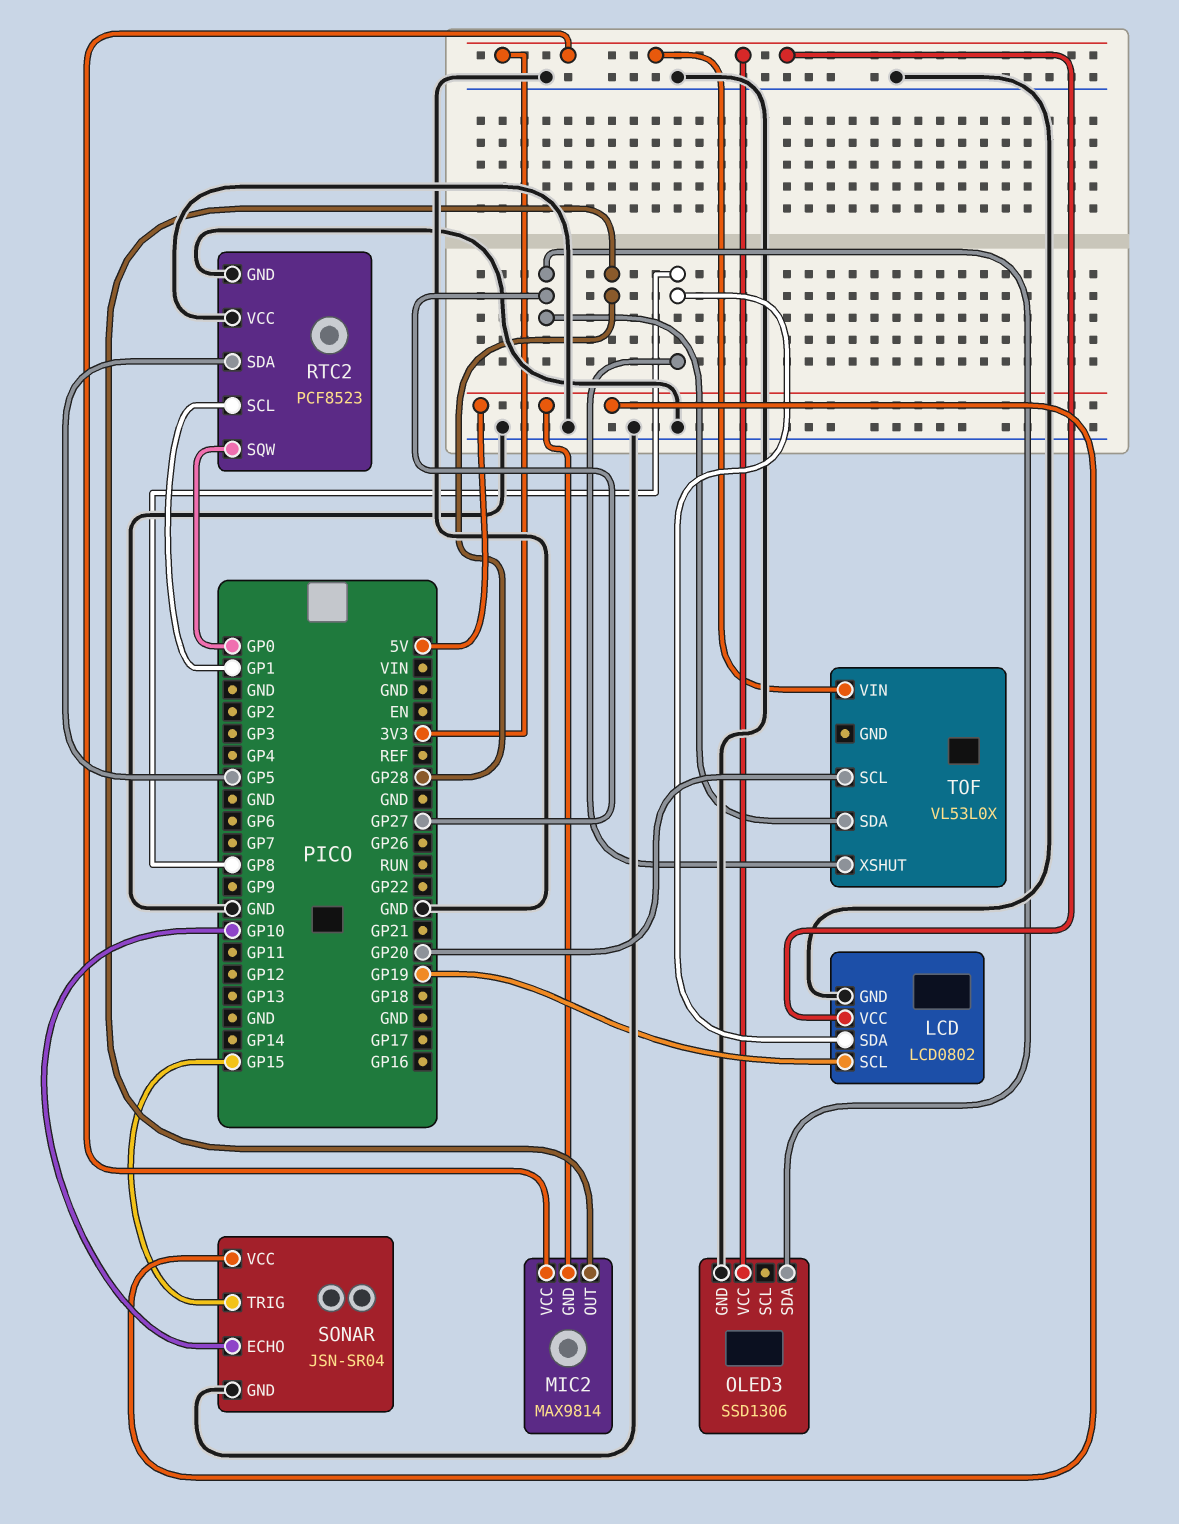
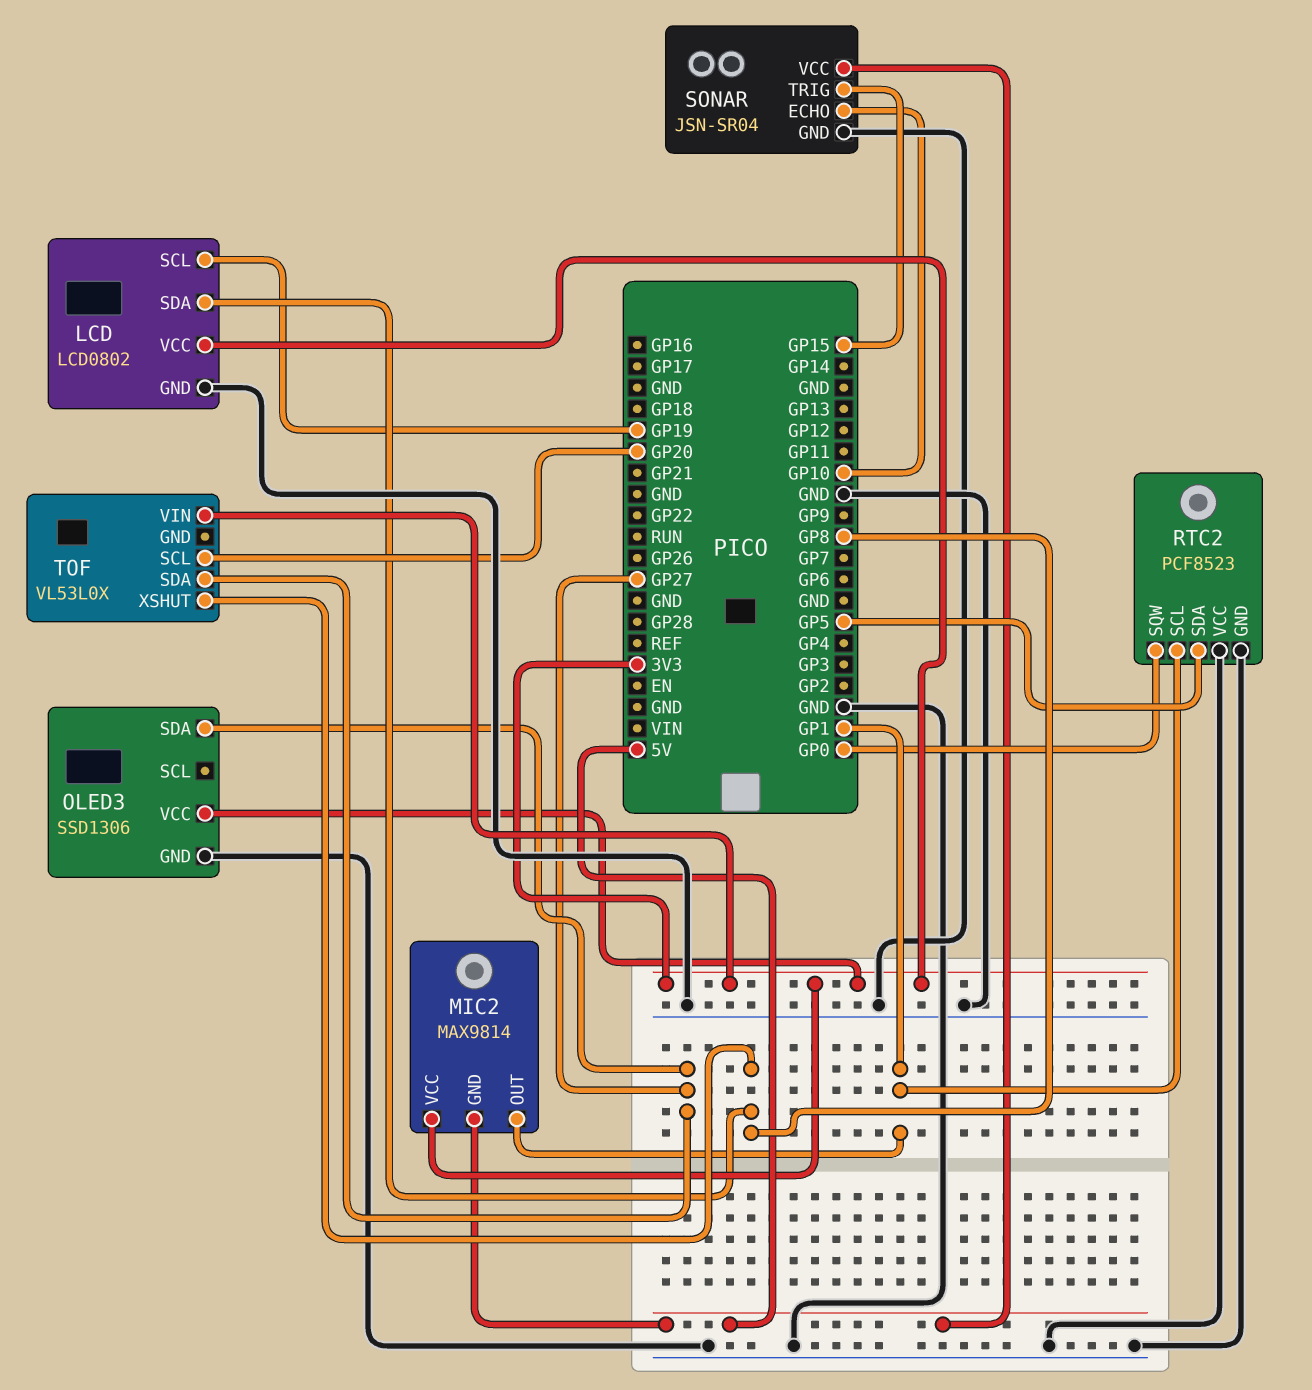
MIC2 pin OUT: GP28 -> GP1

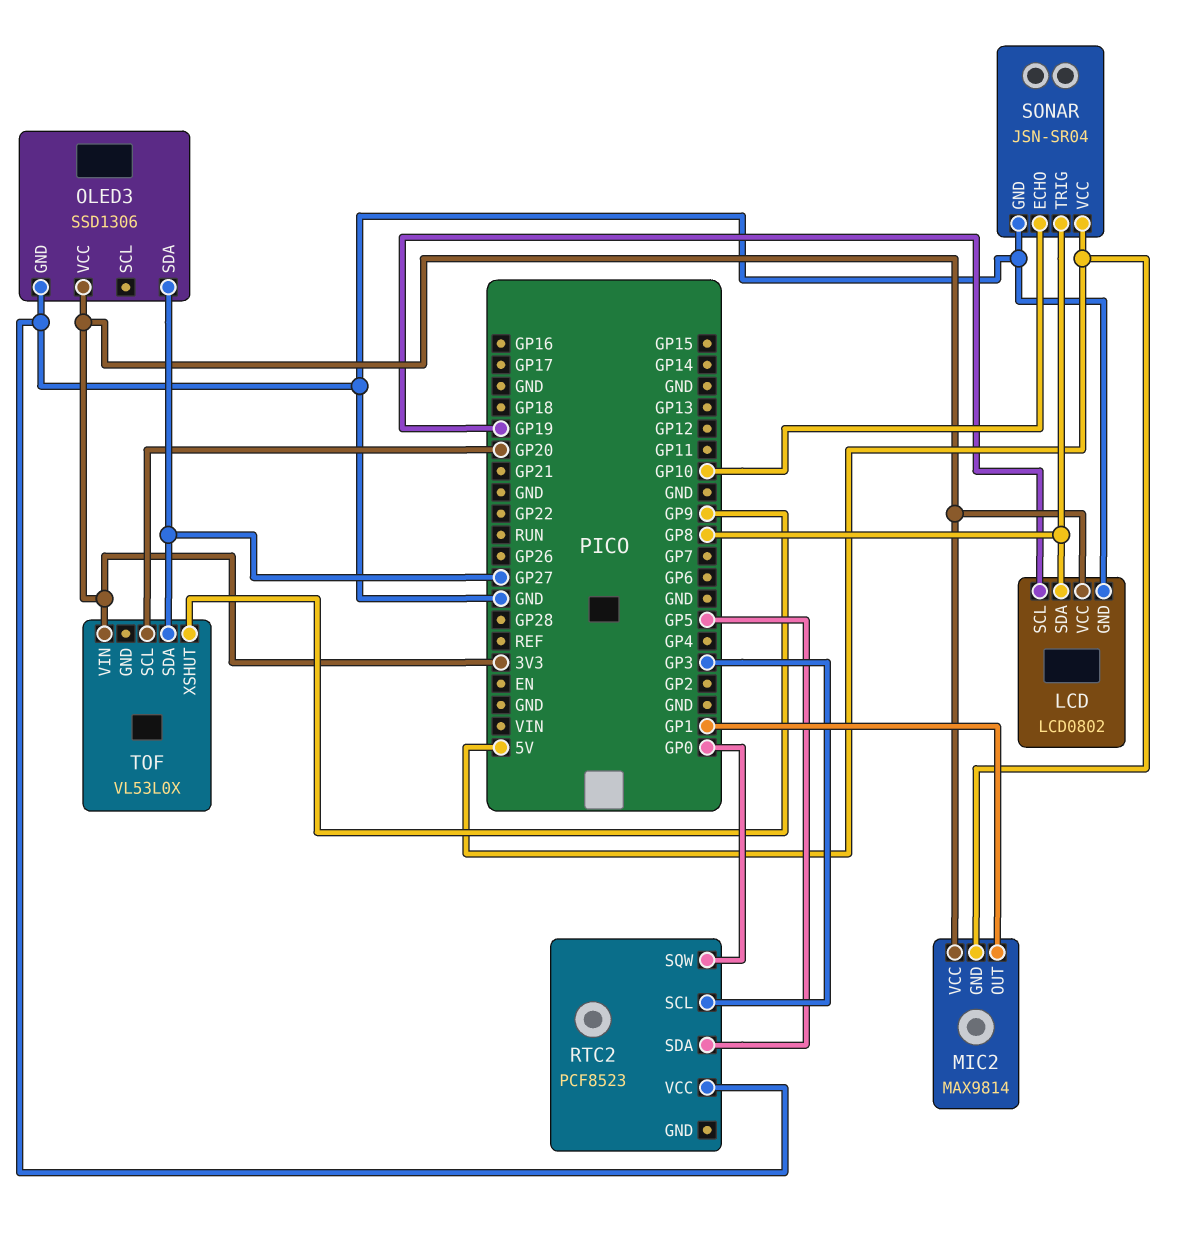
RTC2 pin GND: GND -> none
RTC2 pin SCL: GP1 -> GP3
SONAR pin TRIG: GP15 -> GP8
TOF pin XSHUT: GP8 -> GP9

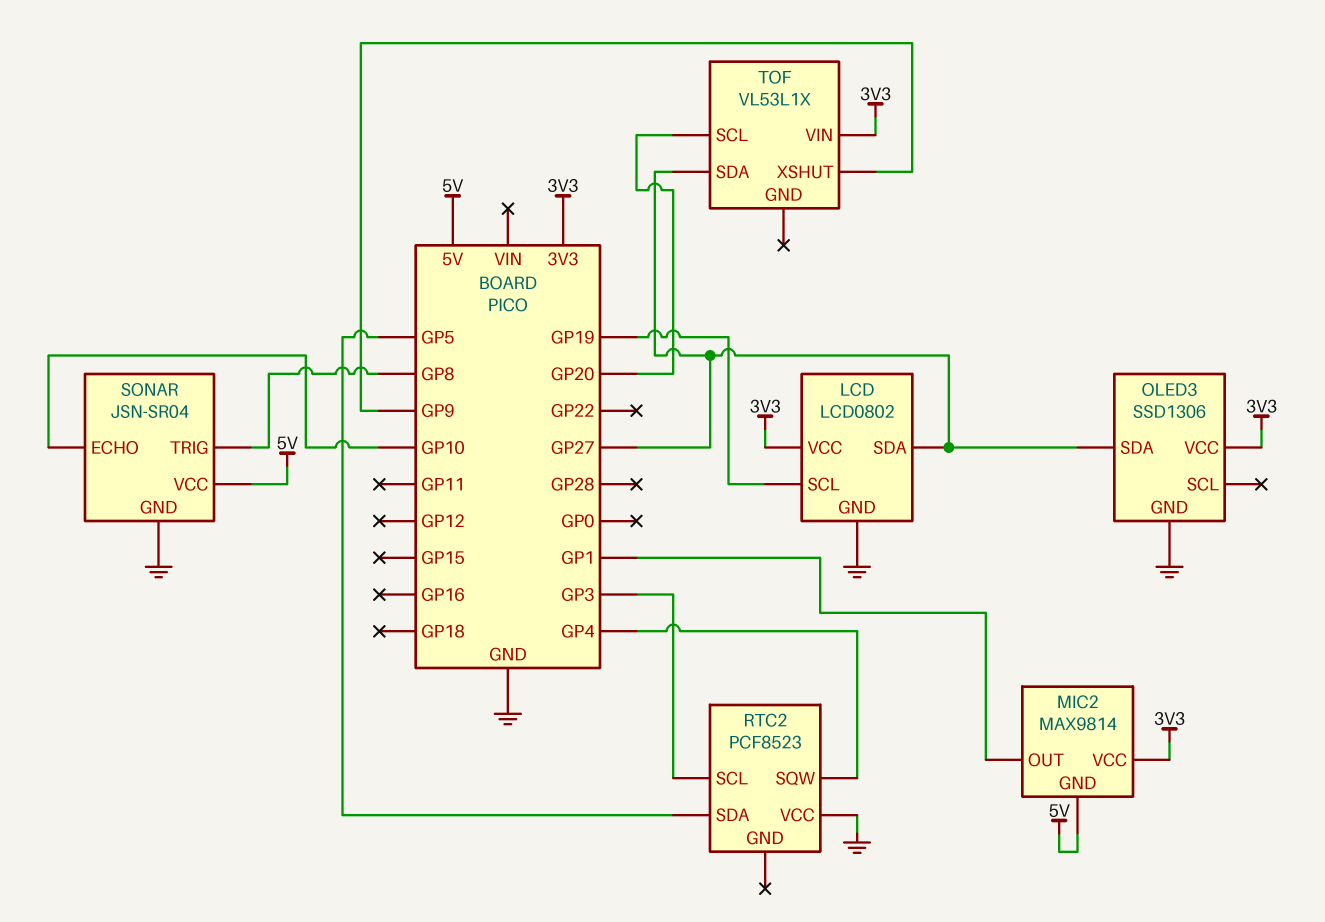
LCD pin SDA: GP8 -> GP27
RTC2 pin SQW: GP0 -> GP4
TOF: VL53L0X -> VL53L1X

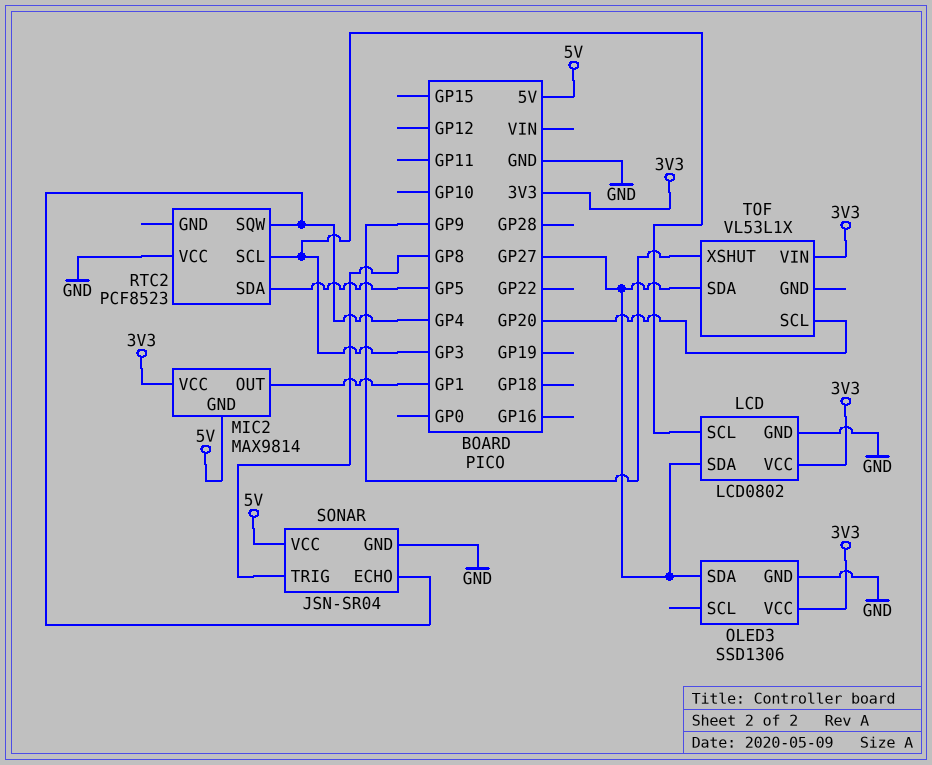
LCD pin SCL: GP19 -> GP3
SONAR pin ECHO: GP10 -> GP4

